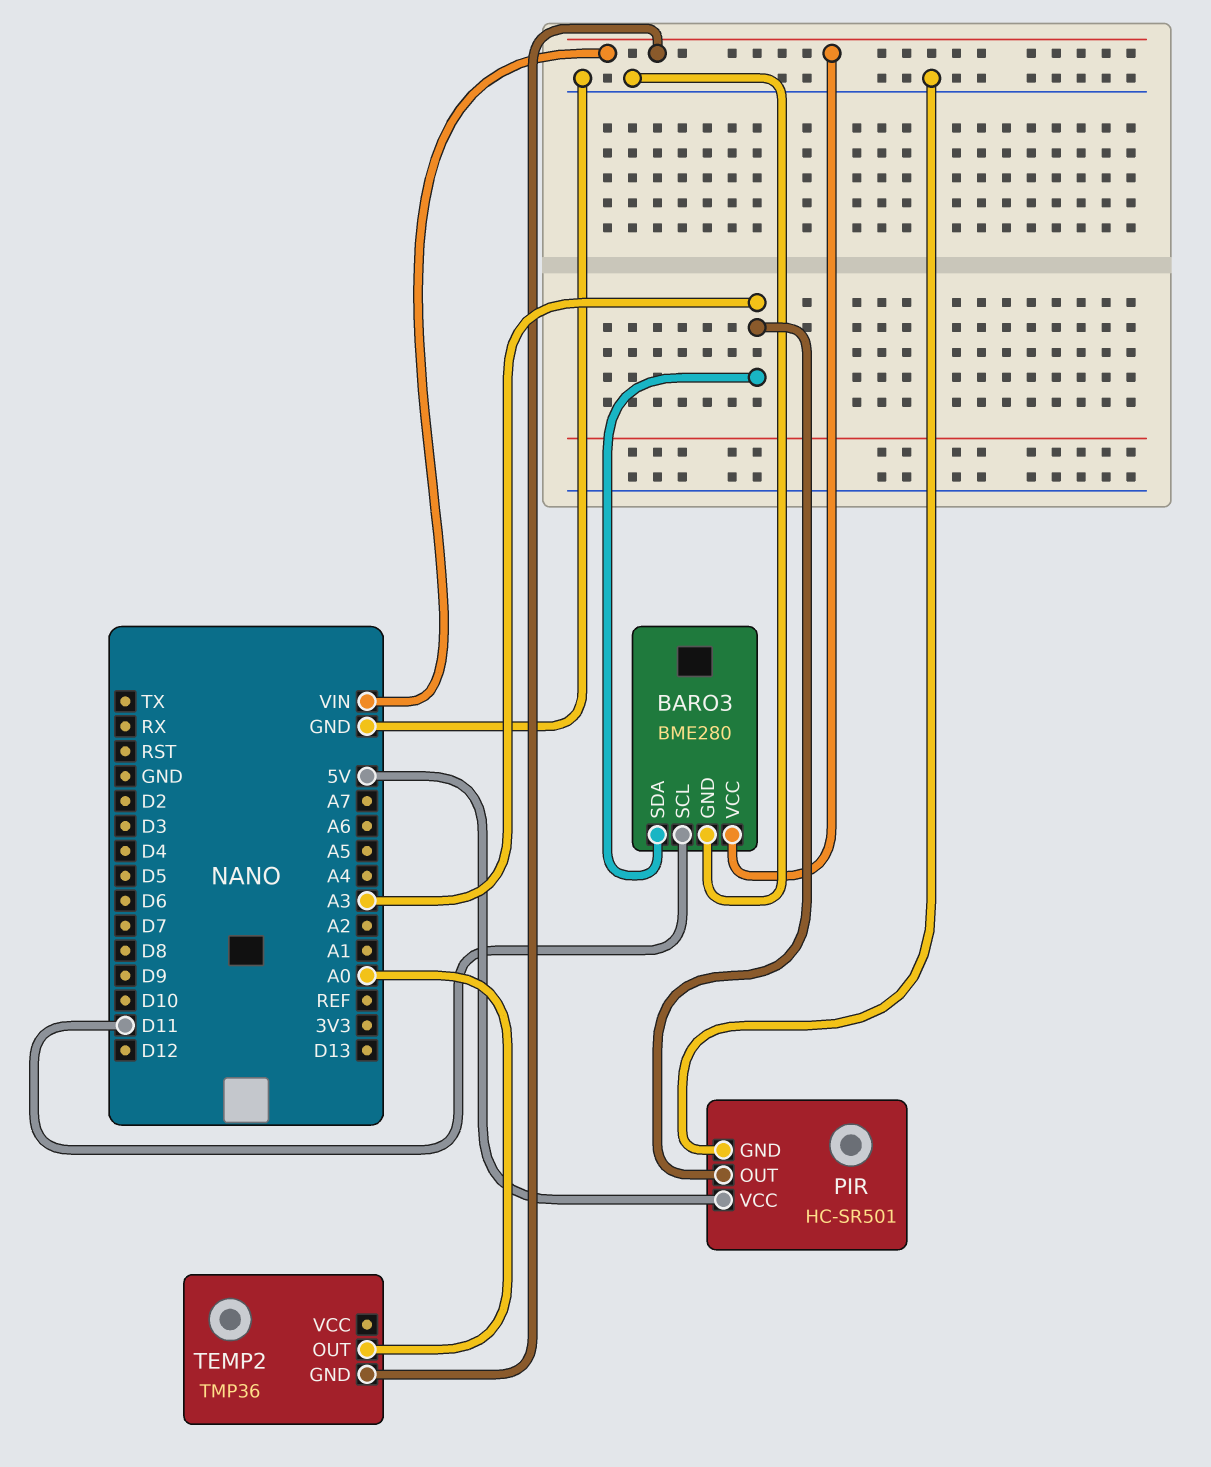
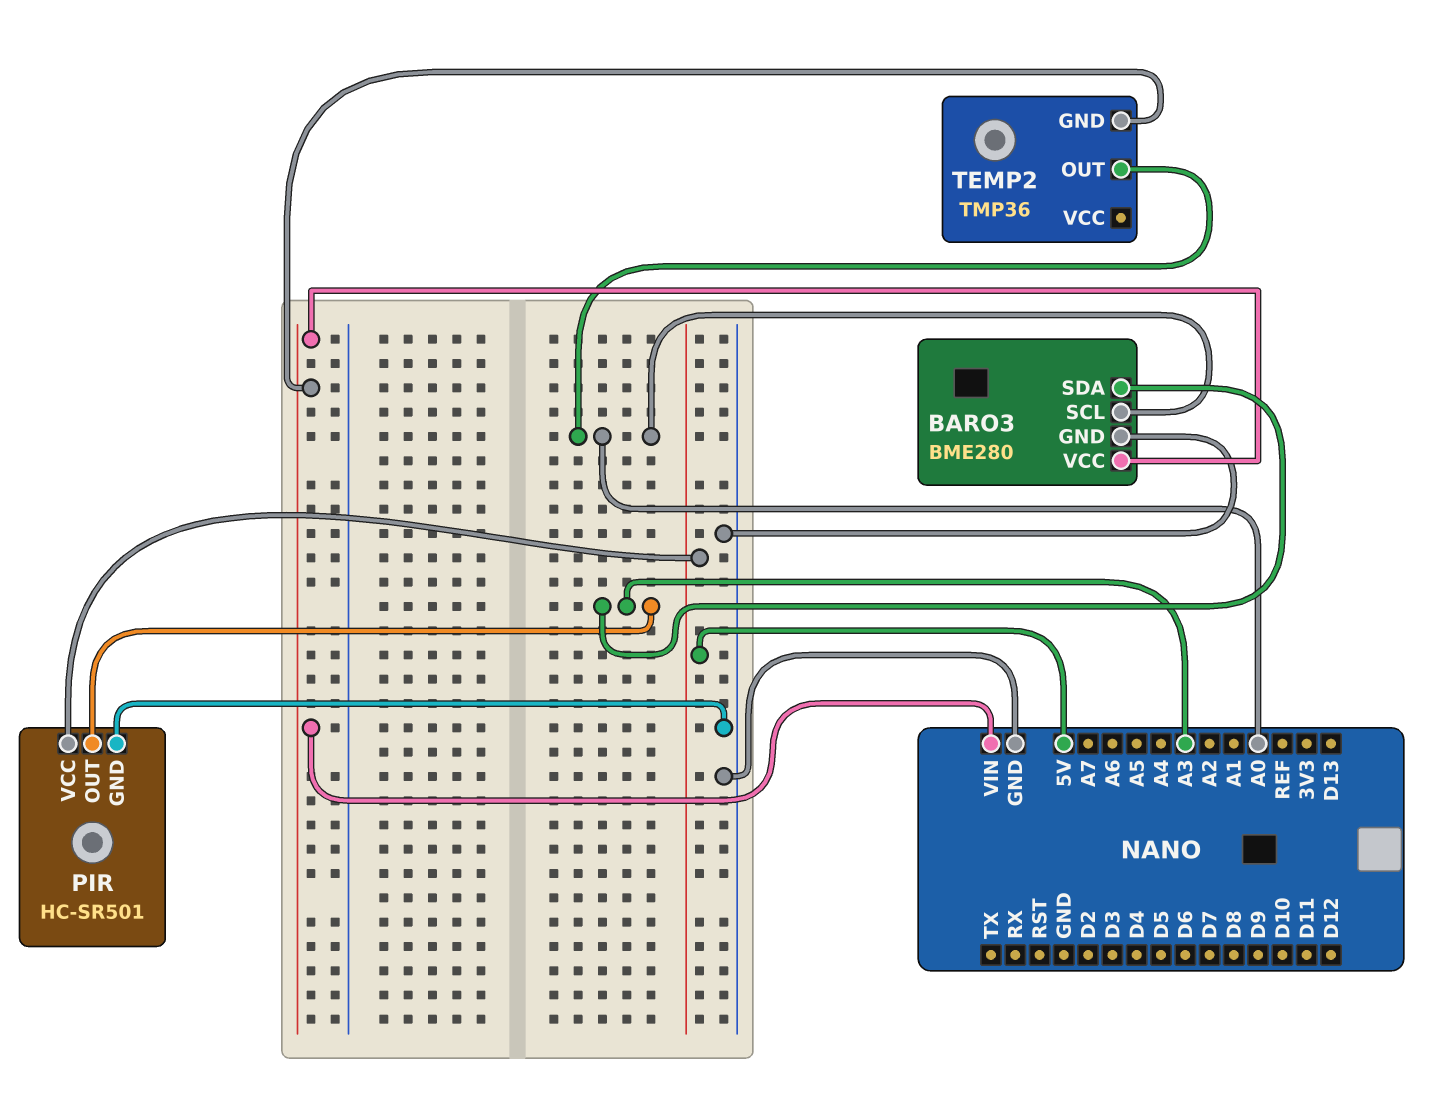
BARO3 pin SCL: D11 -> A0

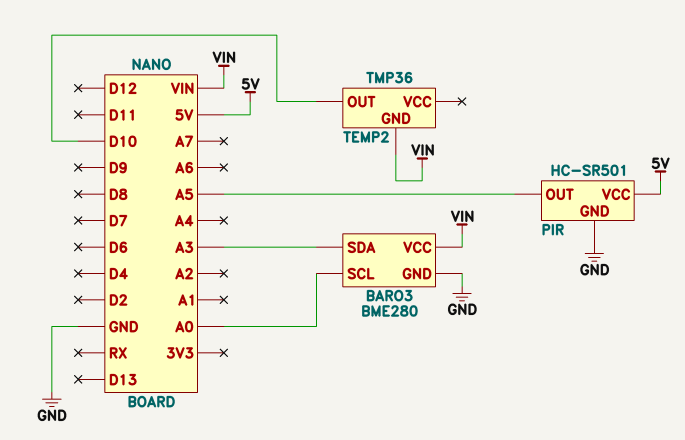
PIR pin OUT: A3 -> A5
TEMP2 pin OUT: A0 -> D10

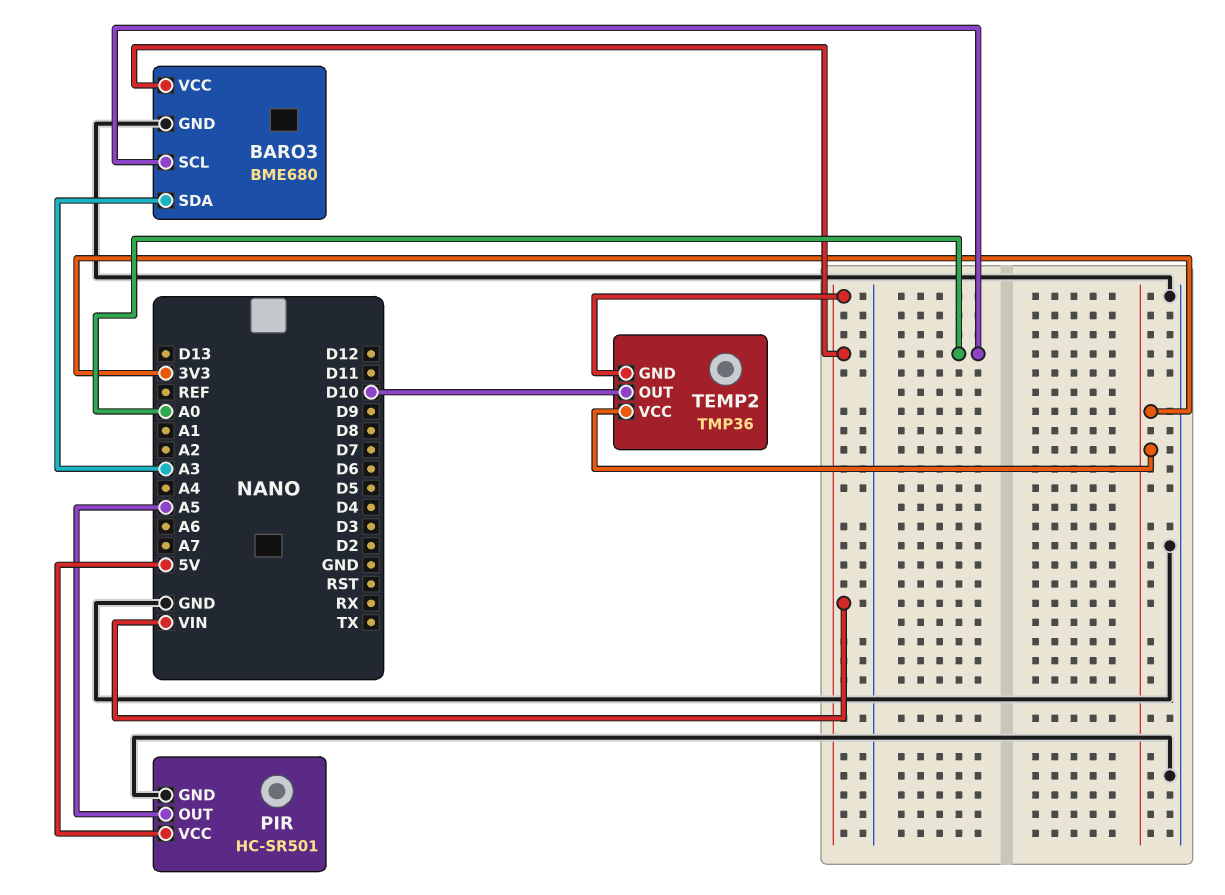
BARO3: BME280 -> BME680
TEMP2 pin VCC: none -> 3V3

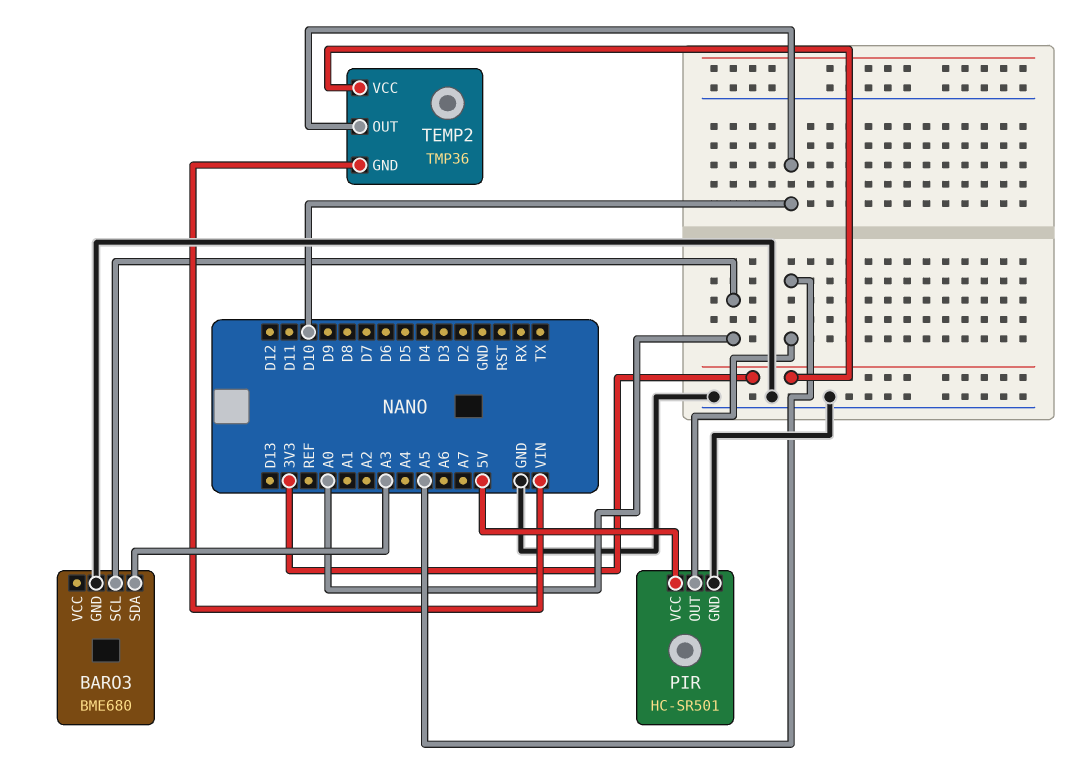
BARO3 pin VCC: VIN -> none

